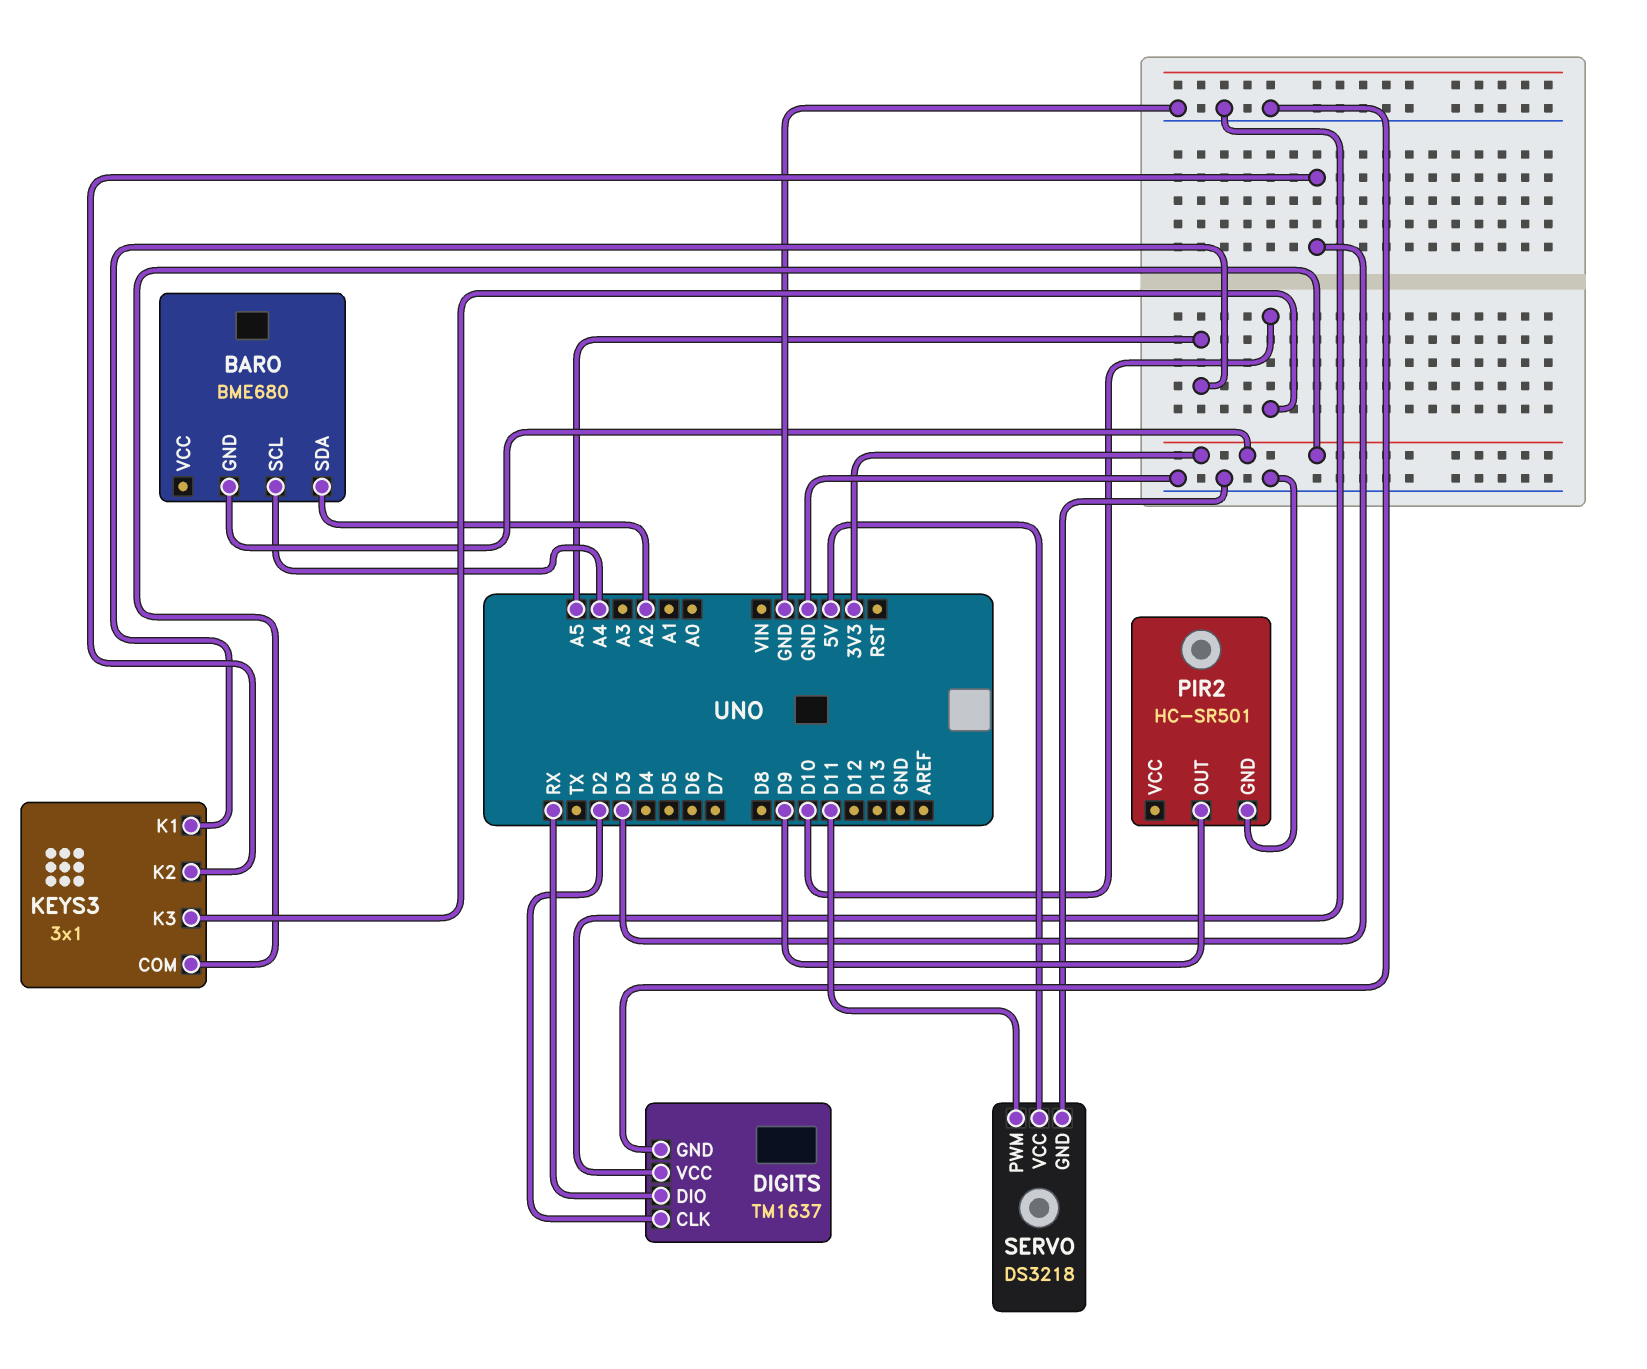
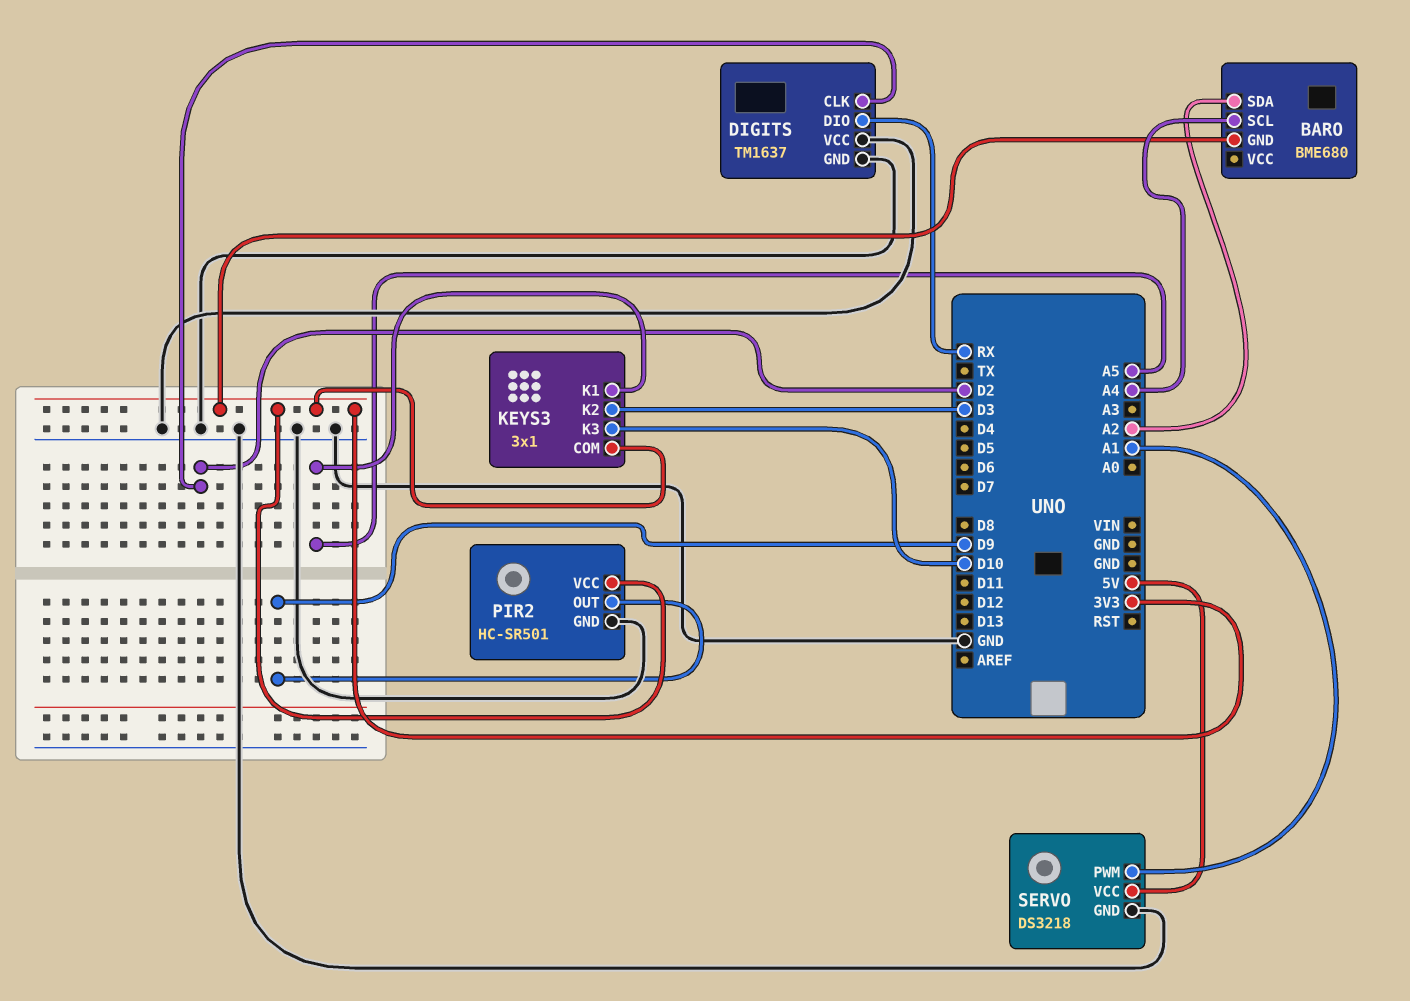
PIR2 pin VCC: none -> 3V3
SERVO pin PWM: D11 -> A1

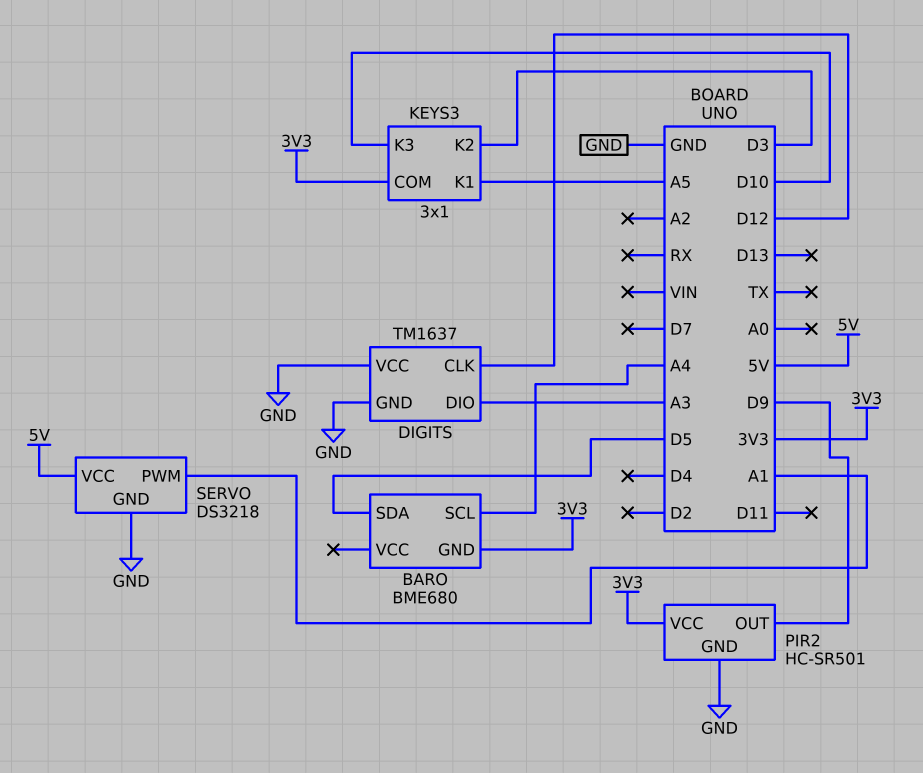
BARO pin SDA: A2 -> D5
DIGITS pin CLK: D2 -> D12
DIGITS pin DIO: RX -> A3

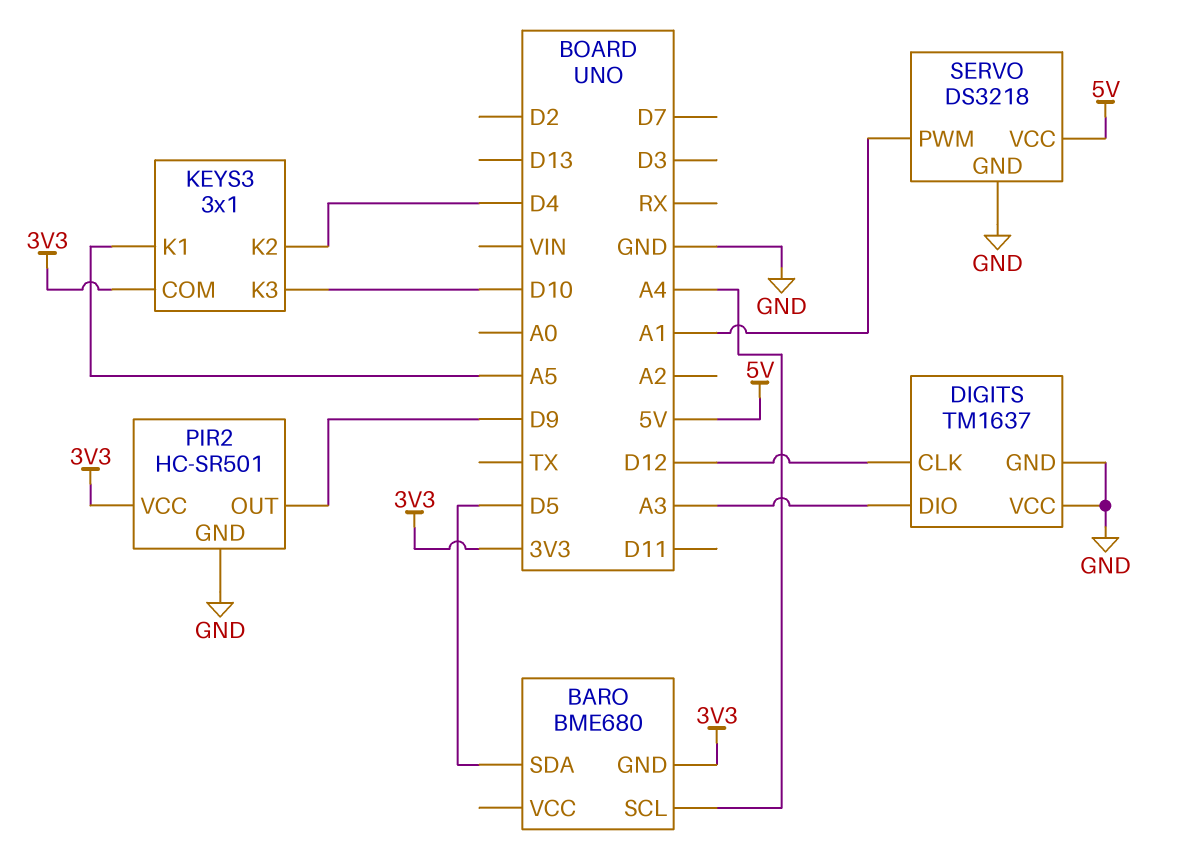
KEYS3 pin K2: D3 -> D4

